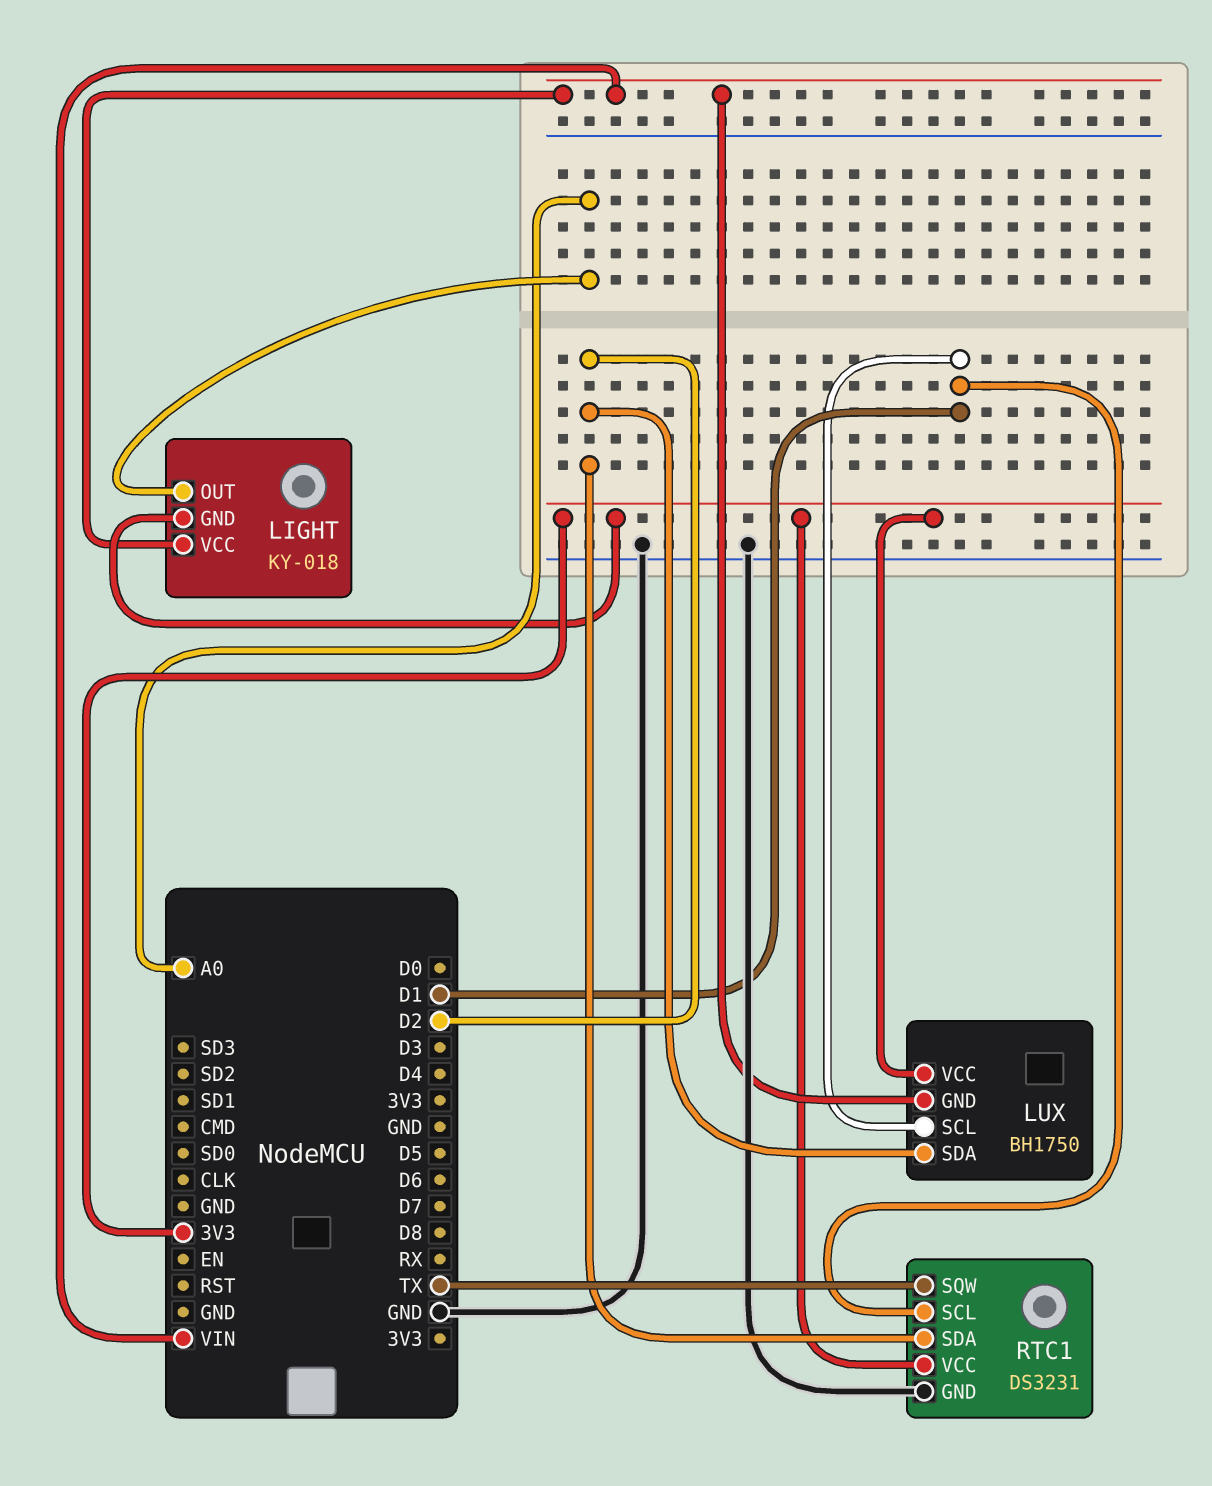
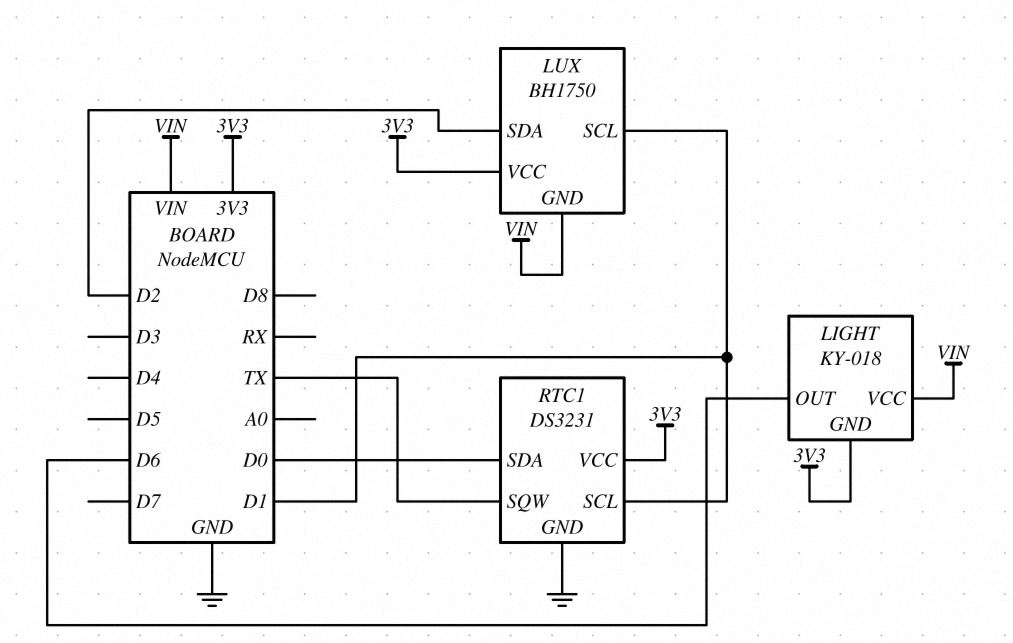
LIGHT pin OUT: A0 -> D6
RTC1 pin SDA: D2 -> D0

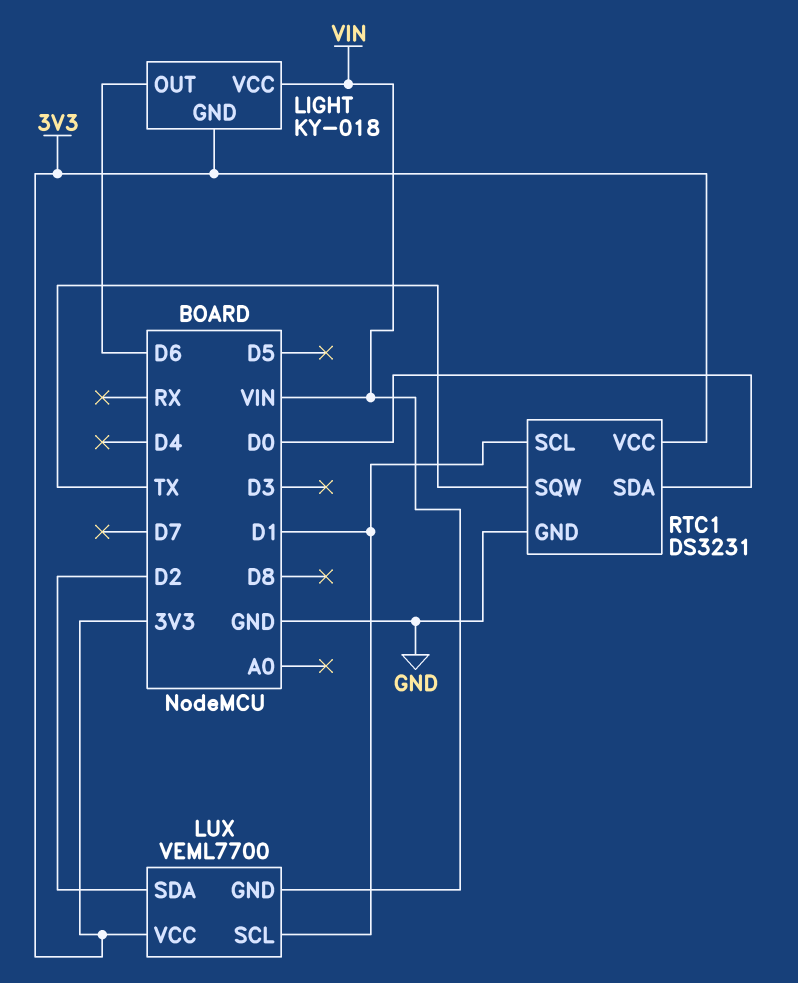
LUX: BH1750 -> VEML7700

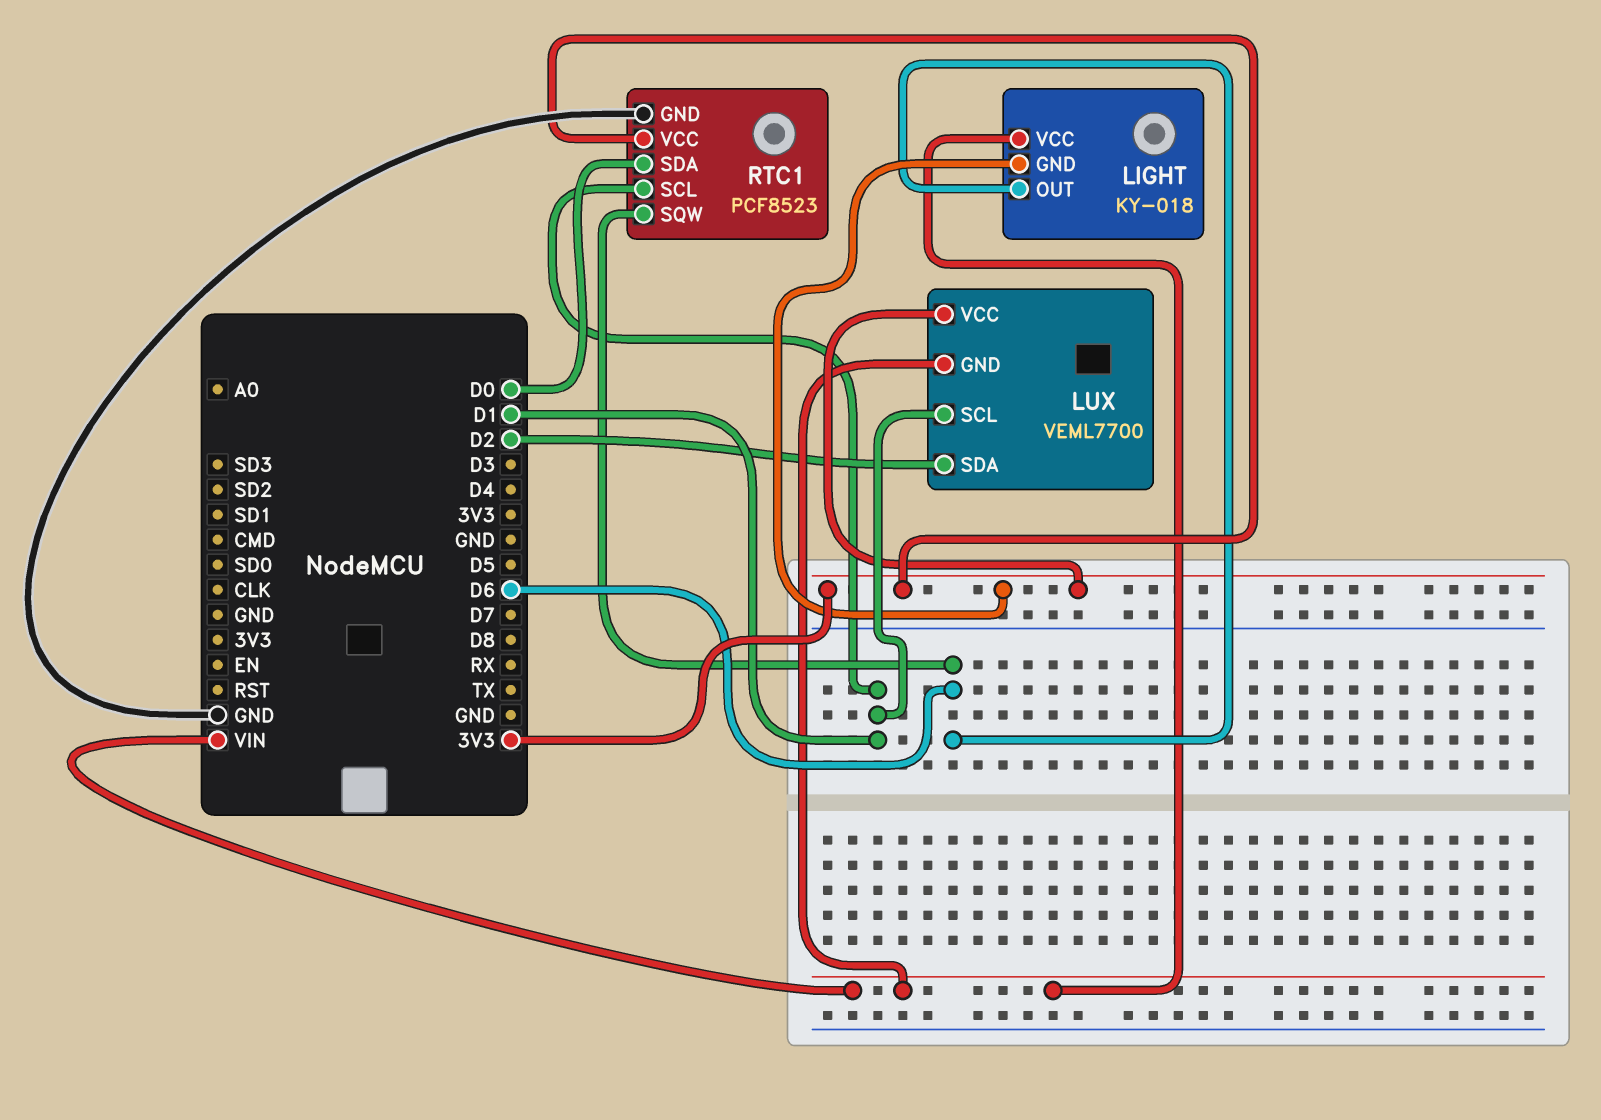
RTC1: DS3231 -> PCF8523
RTC1 pin SQW: TX -> D6

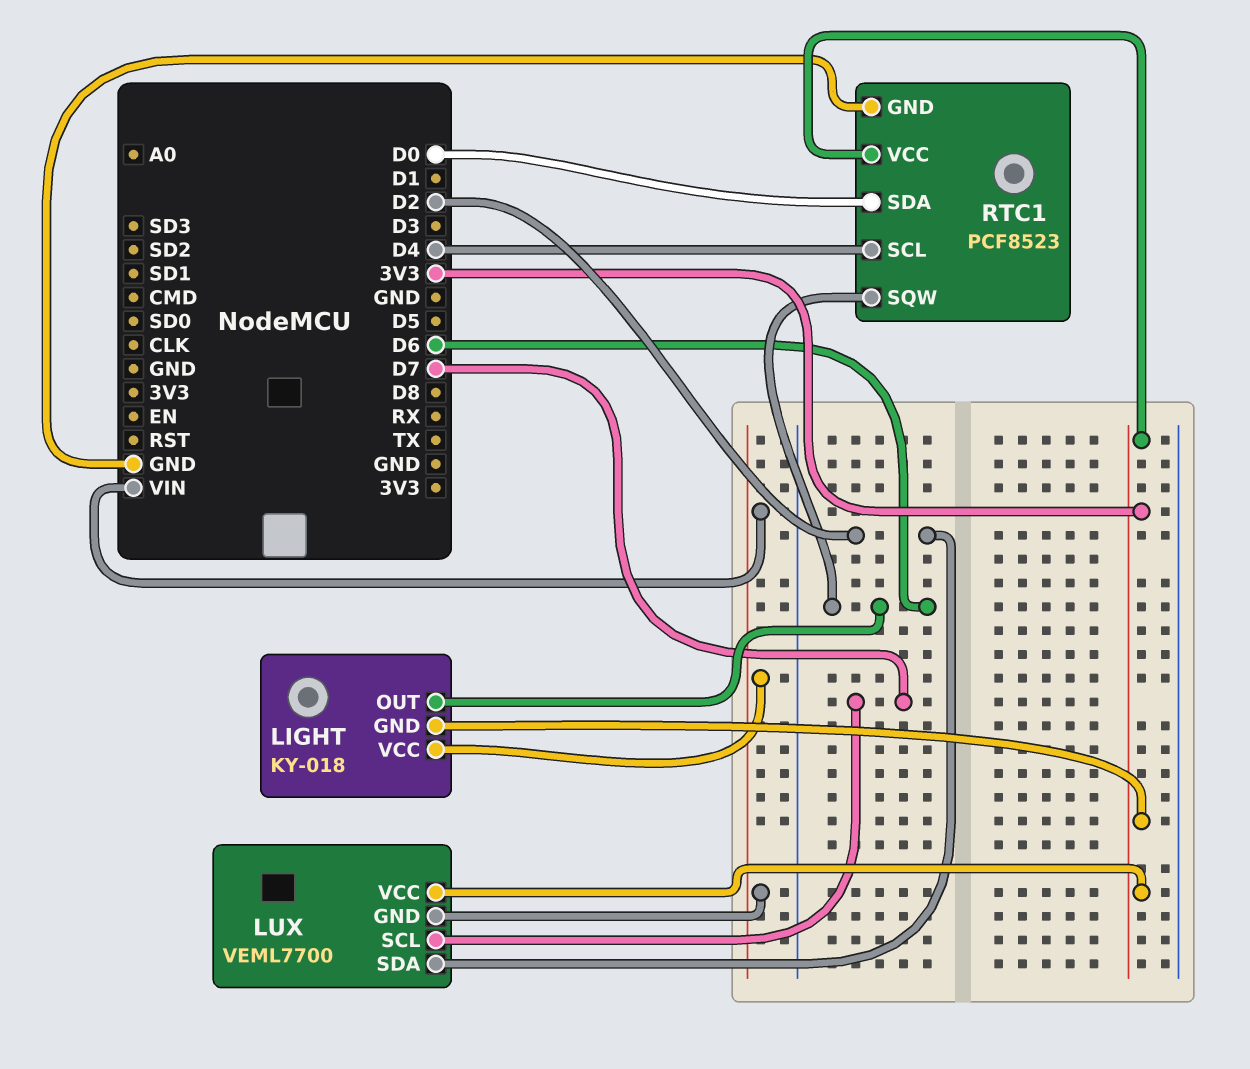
LUX pin SCL: D1 -> D7
RTC1 pin SCL: D1 -> D4

